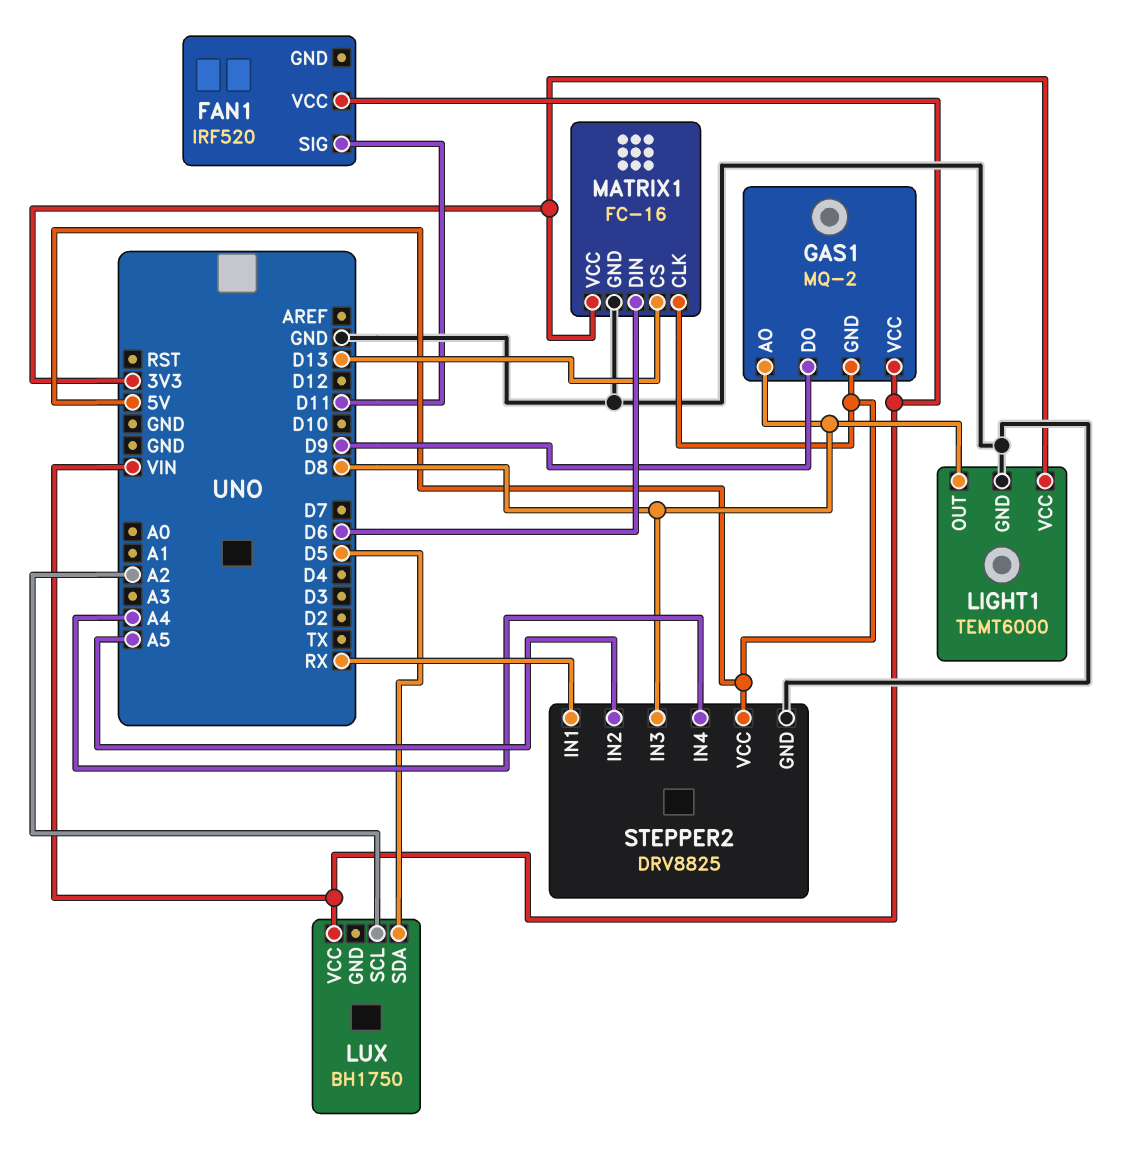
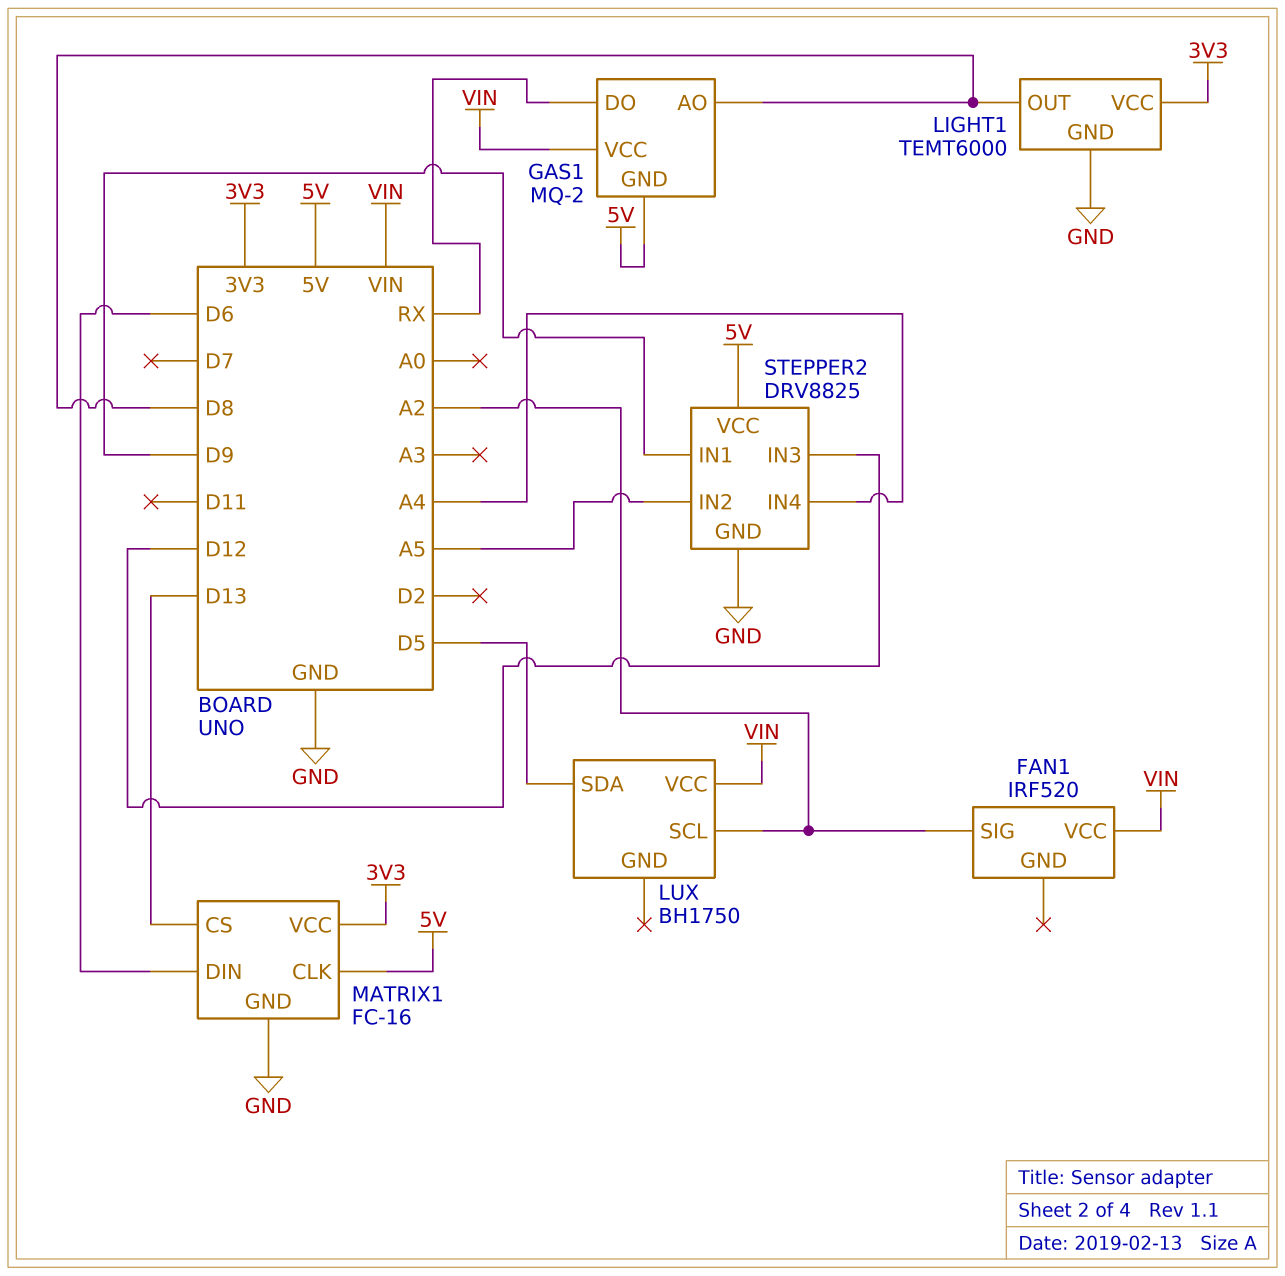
FAN1 pin SIG: D11 -> A2
GAS1 pin DO: D9 -> RX
STEPPER2 pin IN1: RX -> D9
STEPPER2 pin IN3: D8 -> D12

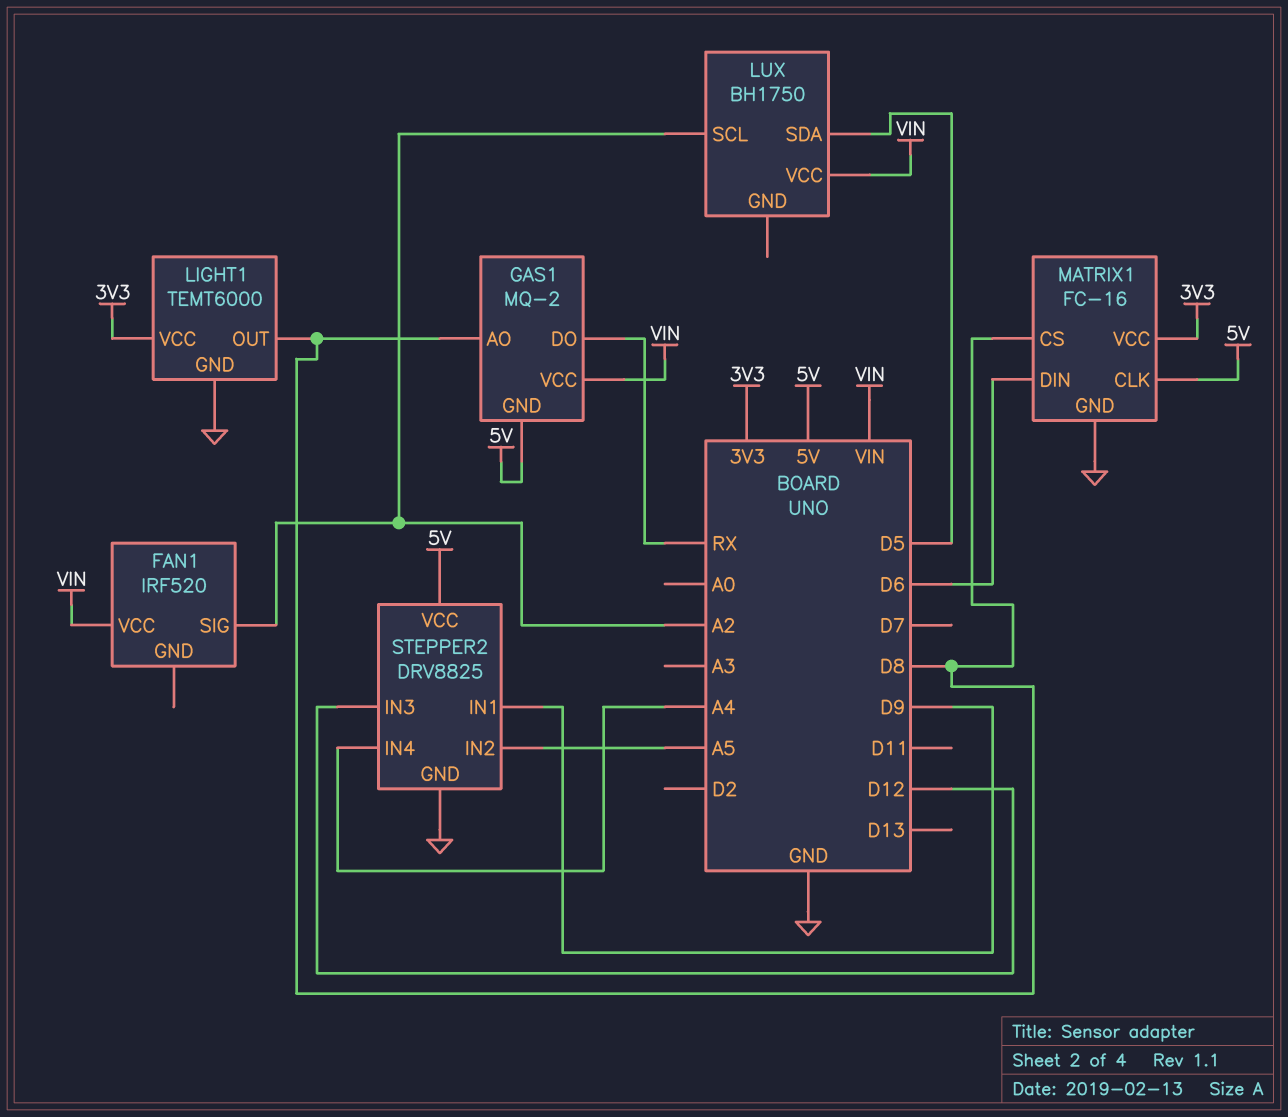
MATRIX1 pin CS: D13 -> D8

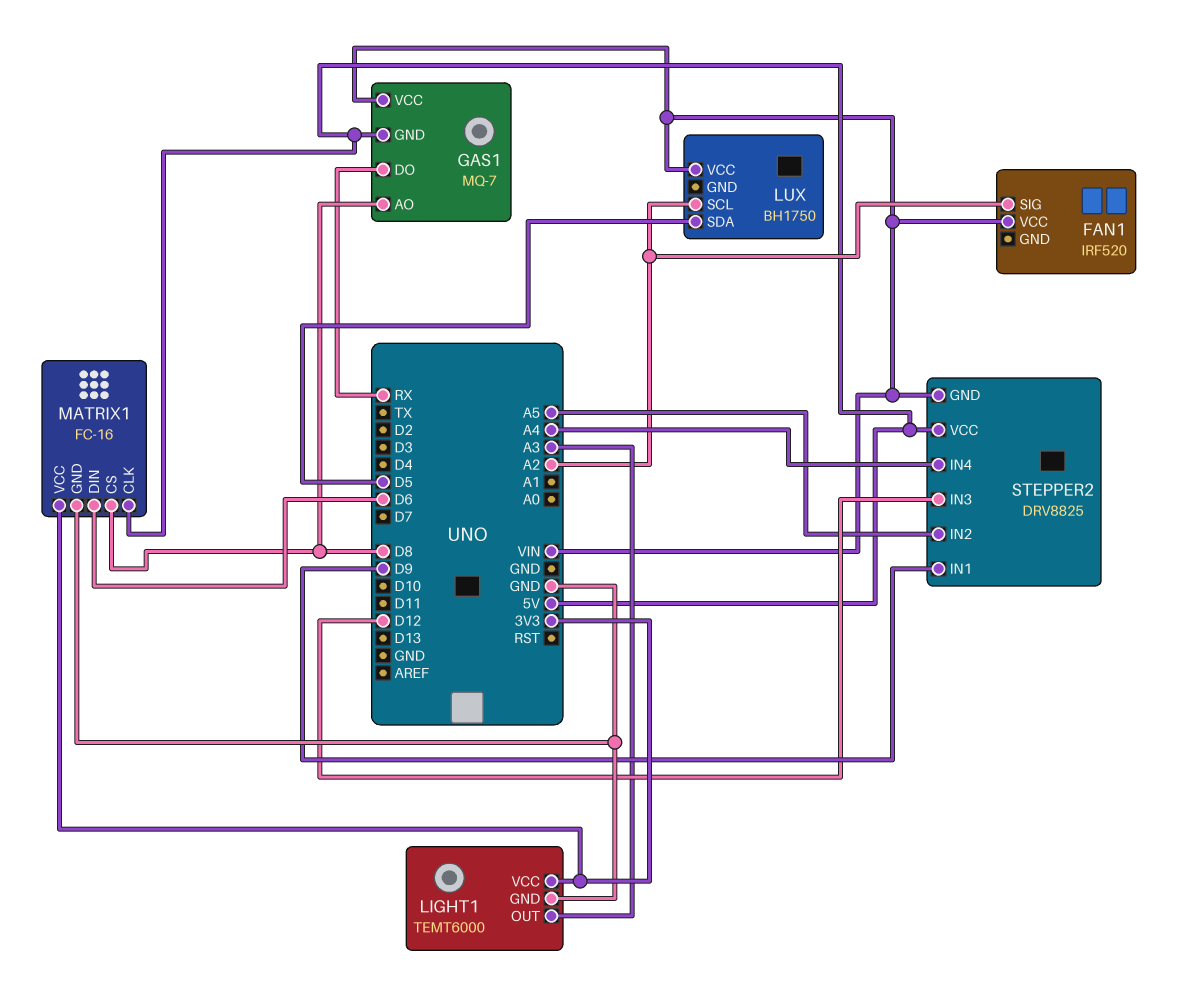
GAS1: MQ-2 -> MQ-7
LIGHT1 pin OUT: D8 -> A3
STEPPER2 pin GND: GND -> VIN

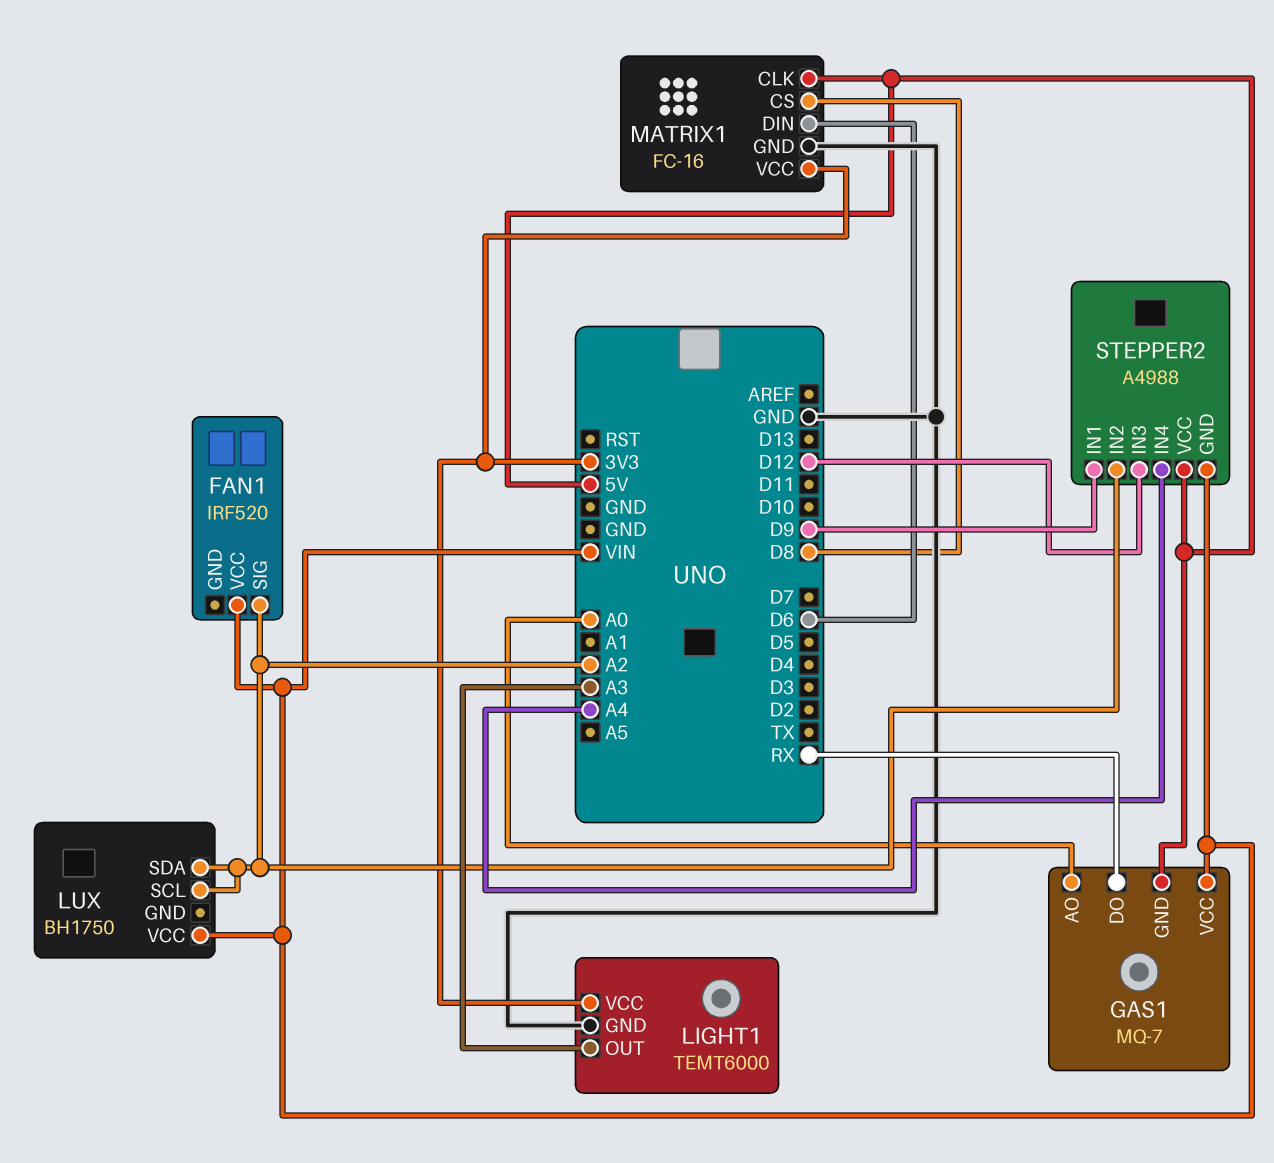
GAS1 pin AO: D8 -> A0
LUX pin SDA: D5 -> A2
STEPPER2: DRV8825 -> A4988
STEPPER2 pin IN2: A5 -> A2

